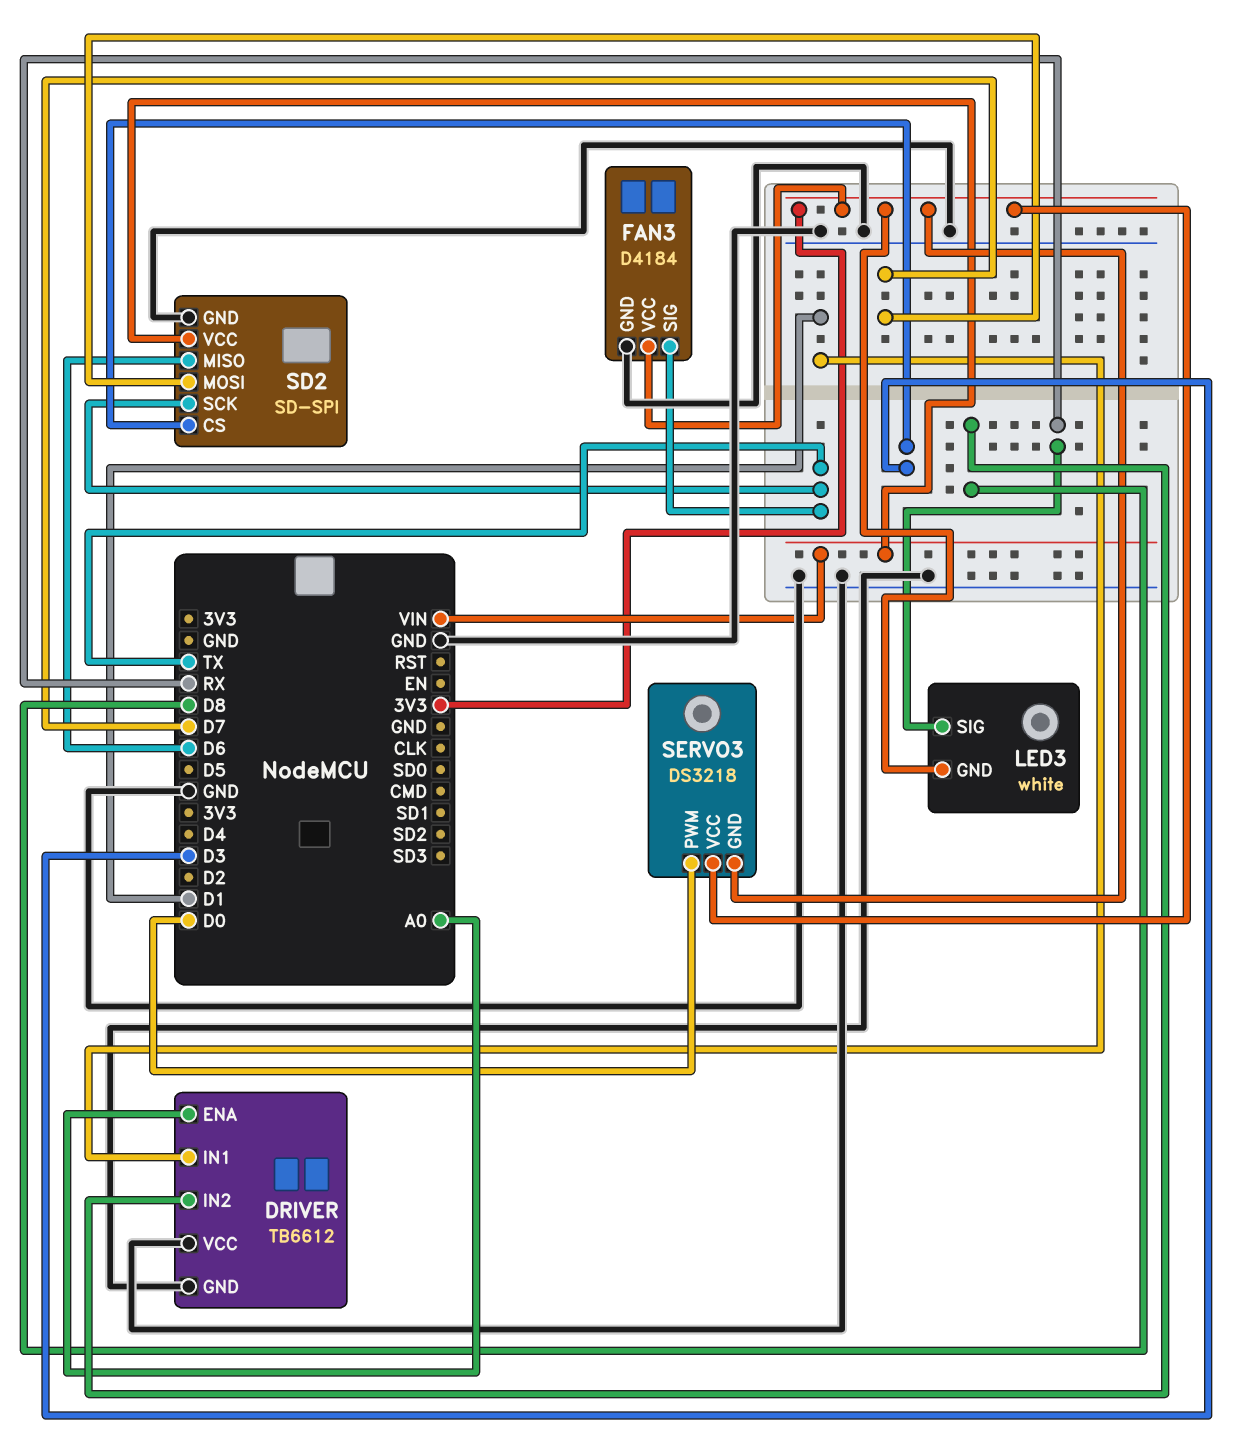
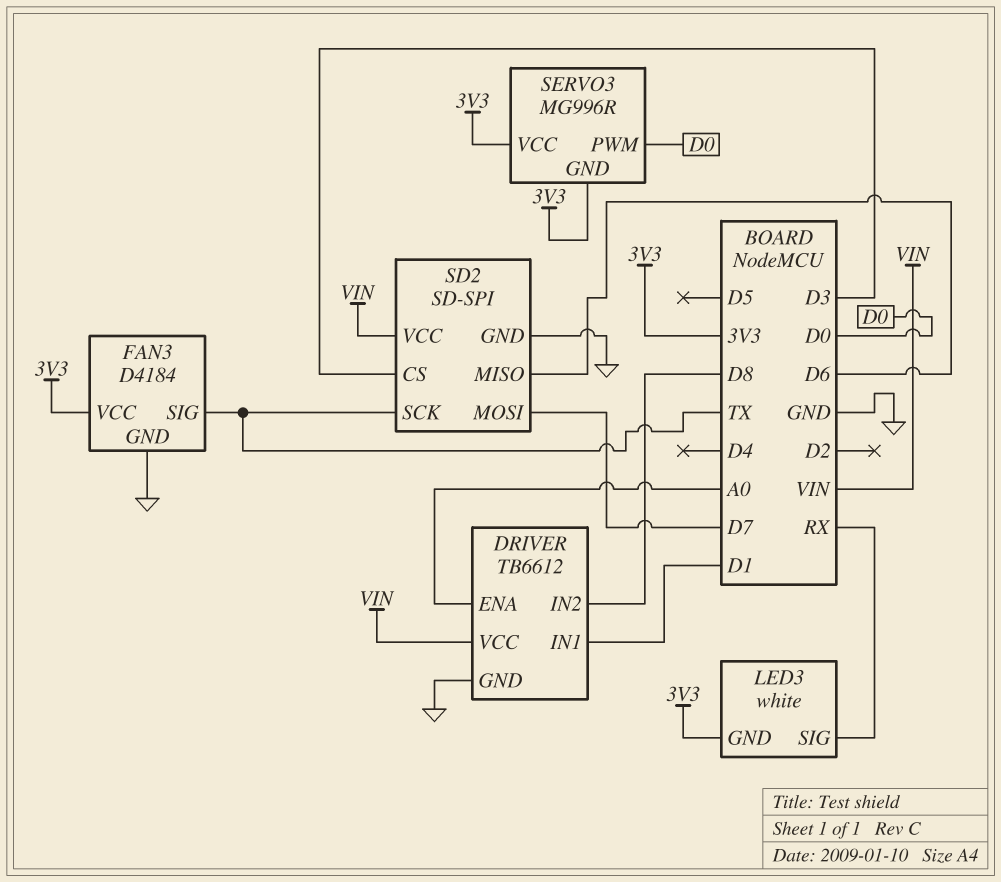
DRIVER pin VCC: GND -> VIN
SERVO3: DS3218 -> MG996R

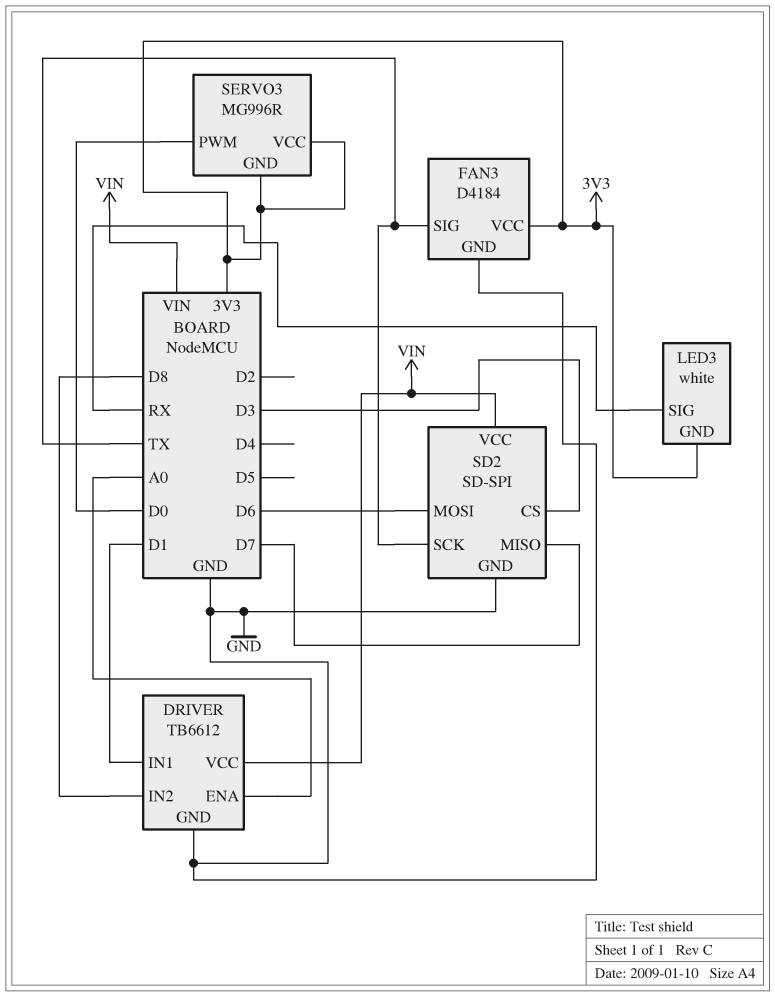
SD2 pin MISO: D6 -> D7
SD2 pin MOSI: D7 -> D6

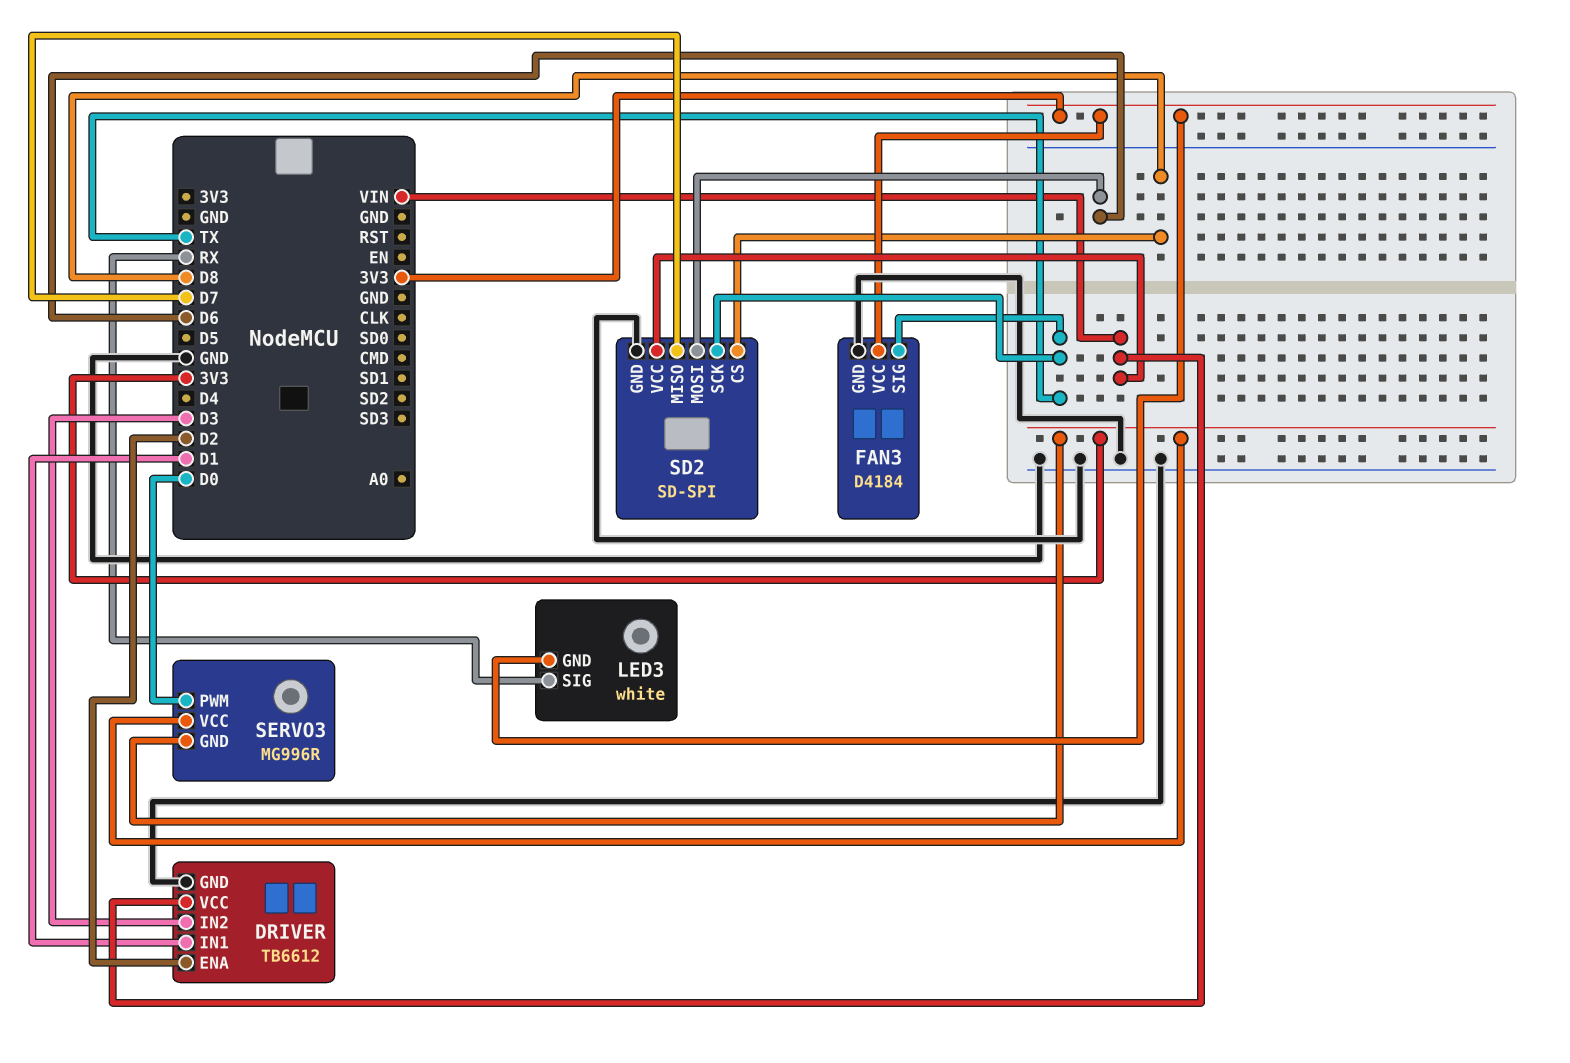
DRIVER pin ENA: A0 -> D2
DRIVER pin IN2: D8 -> D3
SD2 pin CS: D3 -> D8

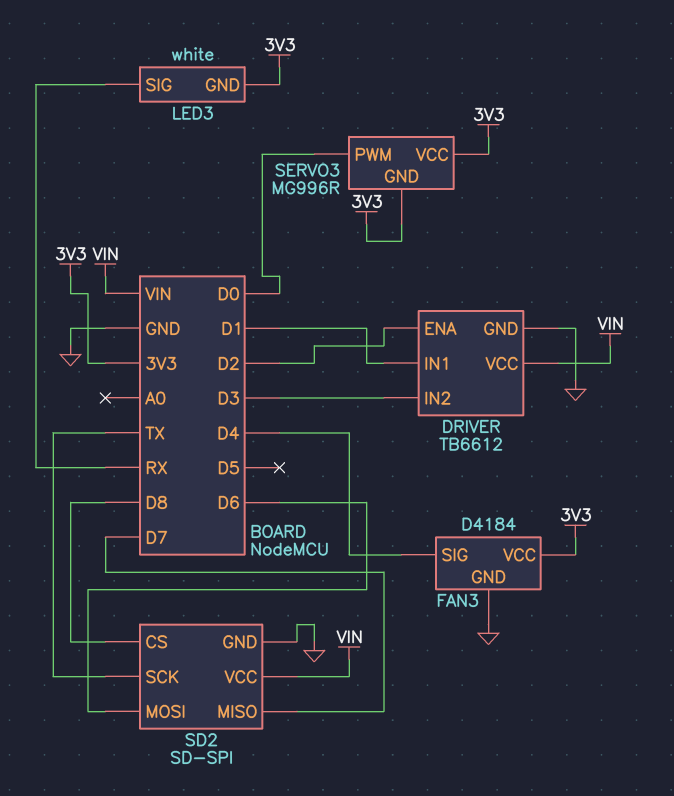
FAN3 pin SIG: TX -> D4

